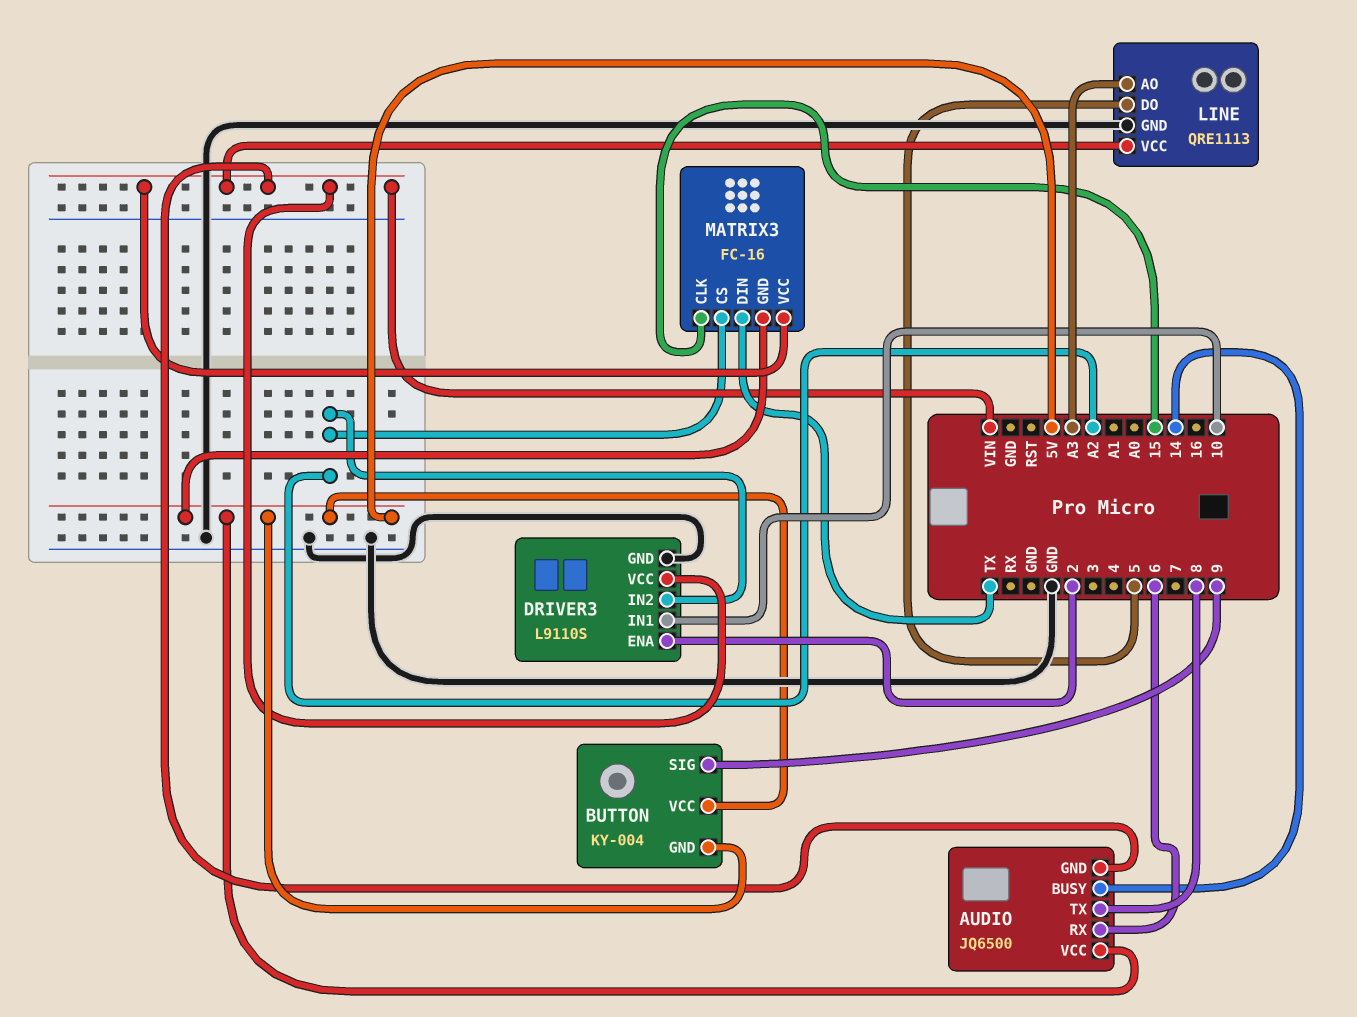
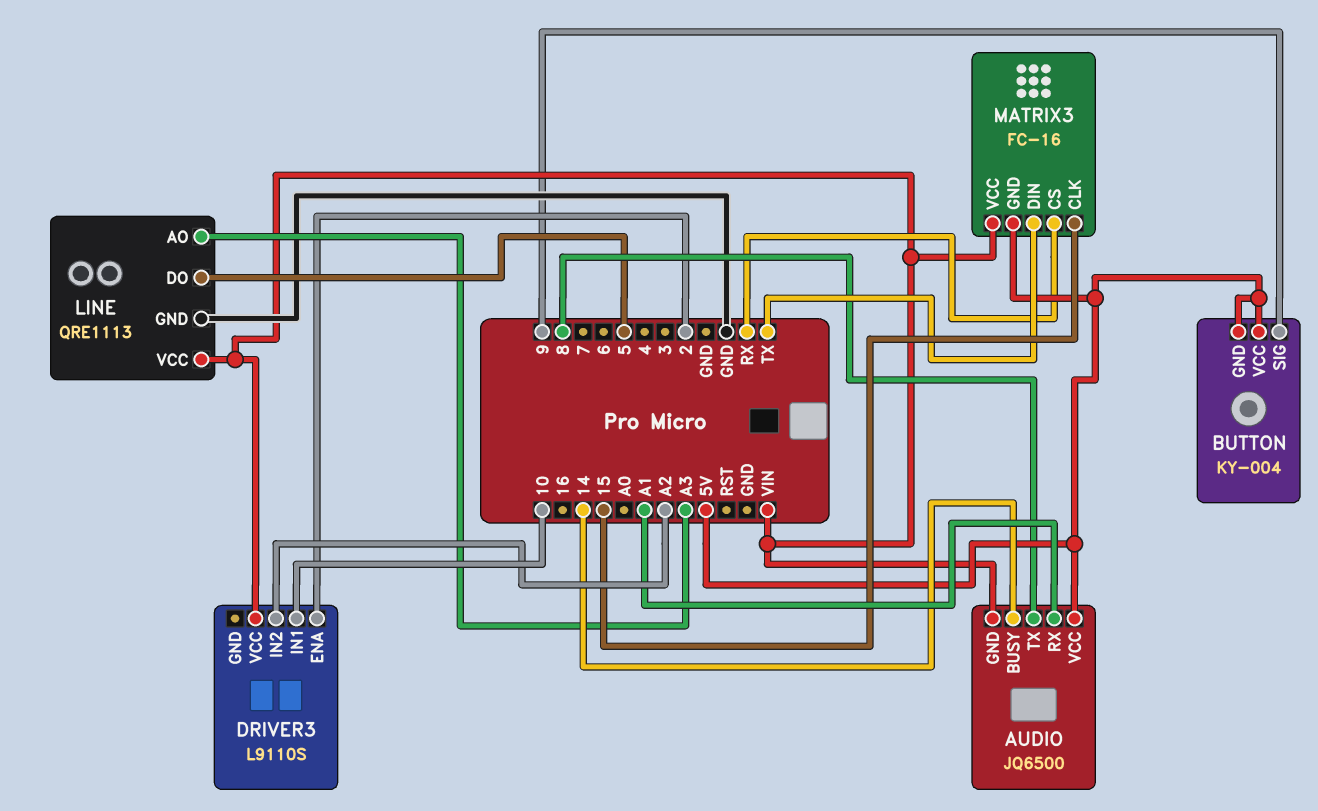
AUDIO pin RX: 6 -> A1
DRIVER3 pin GND: GND -> none
MATRIX3 pin CS: A2 -> RX

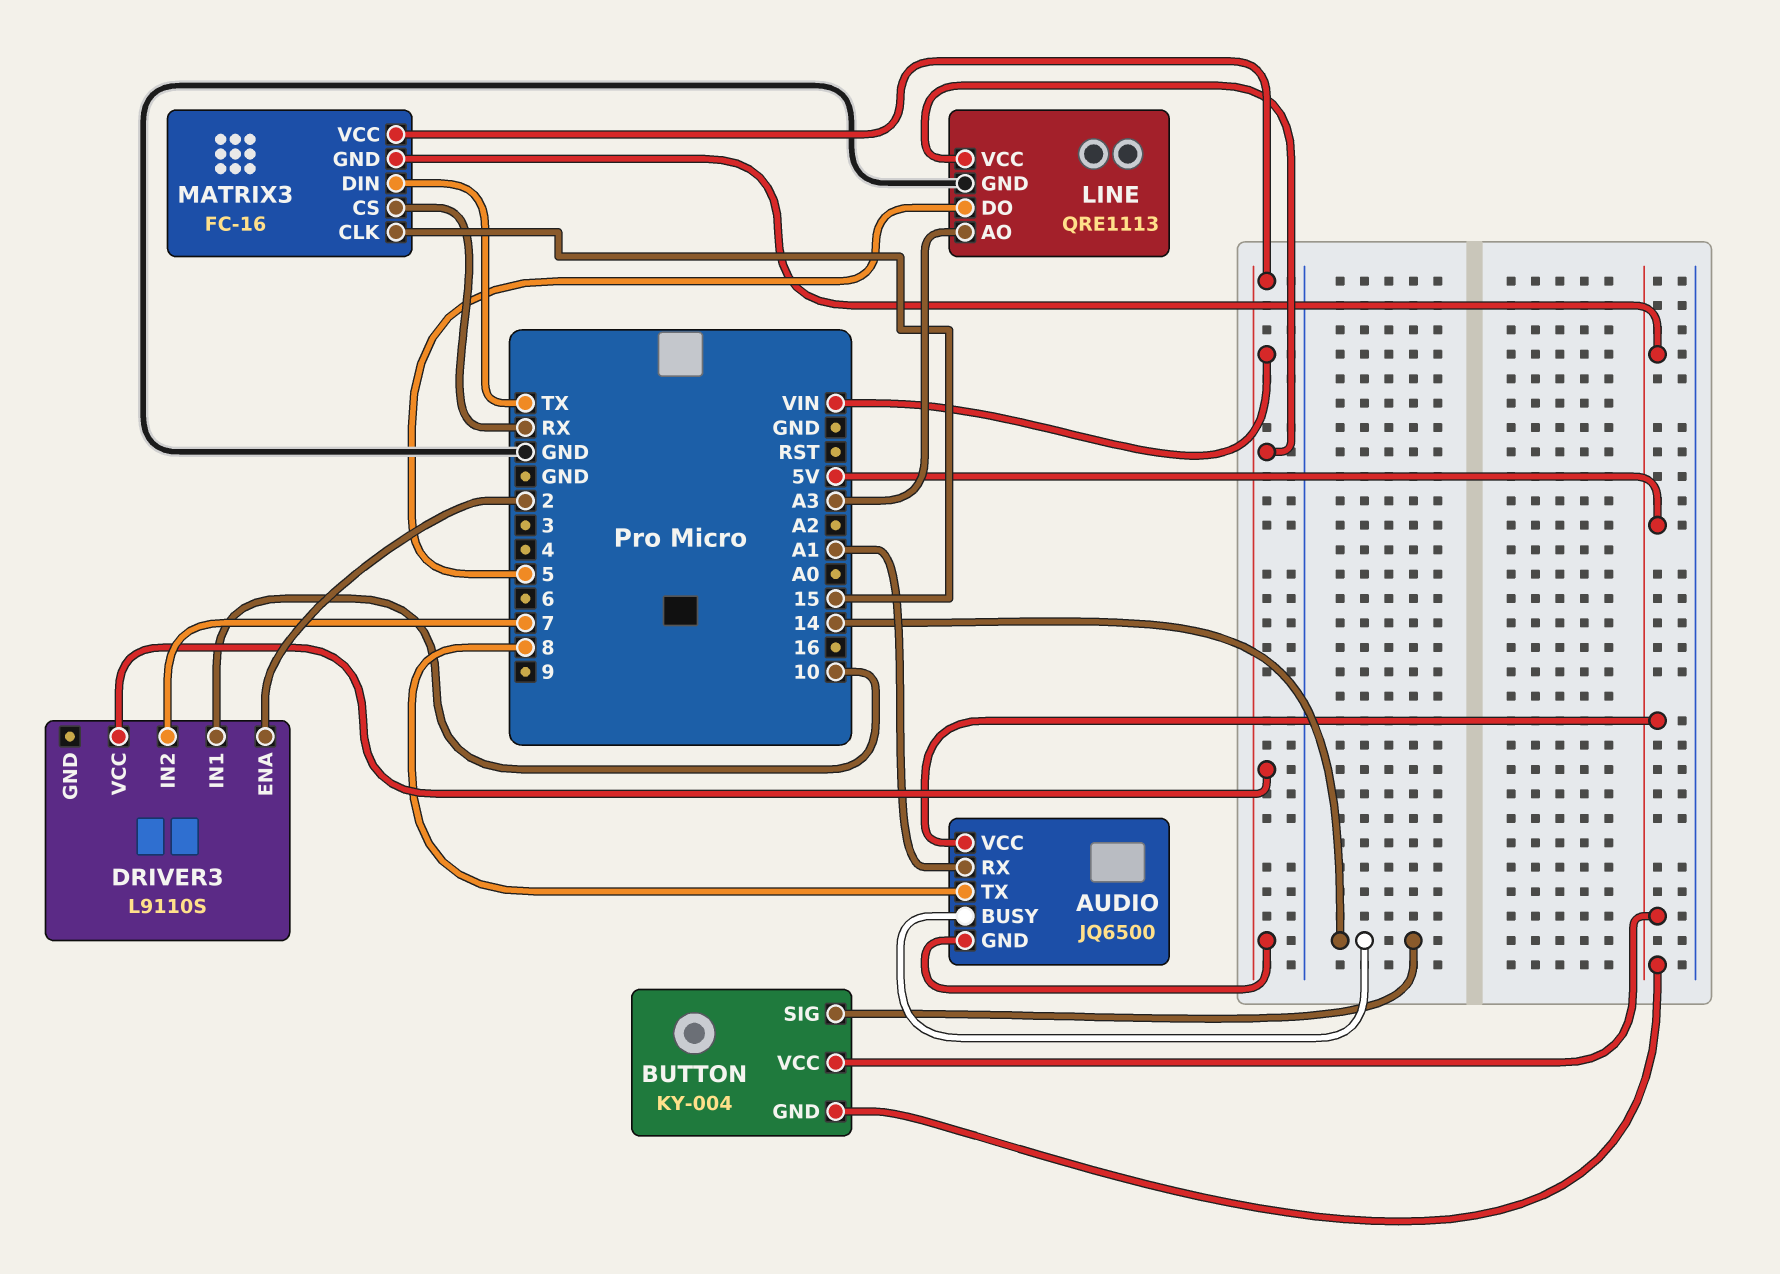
BUTTON pin SIG: 9 -> 14
DRIVER3 pin IN2: A2 -> 7

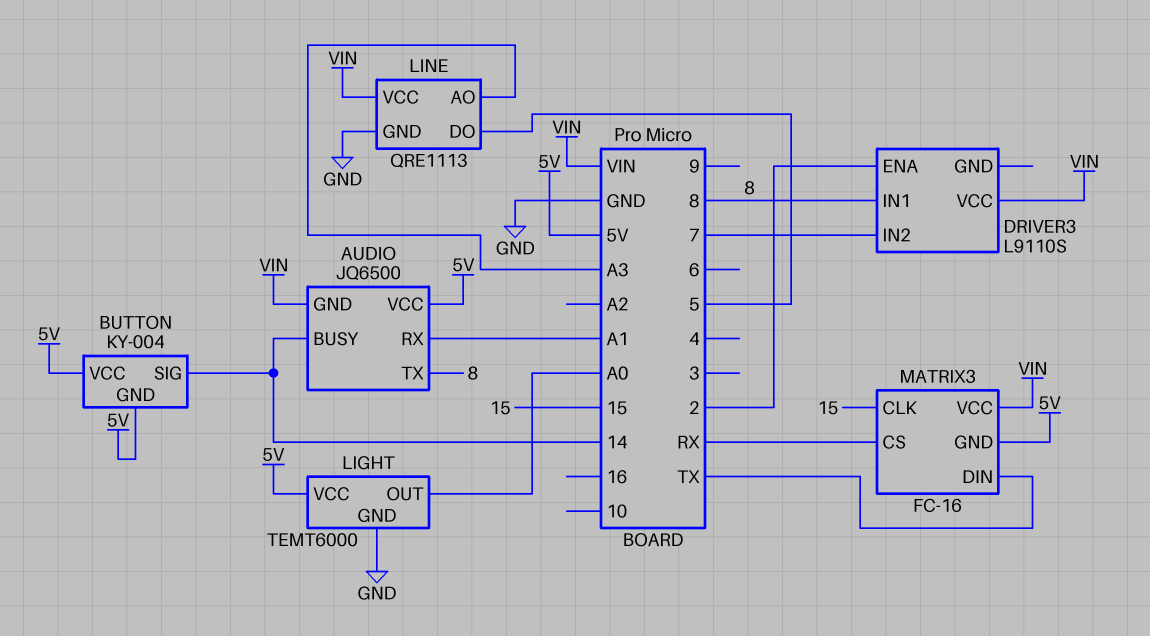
DRIVER3 pin IN1: 10 -> 8
LIGHT: none -> TEMT6000
LIGHT pin GND: none -> GND
LIGHT pin OUT: none -> A0
LIGHT pin VCC: none -> 5V

